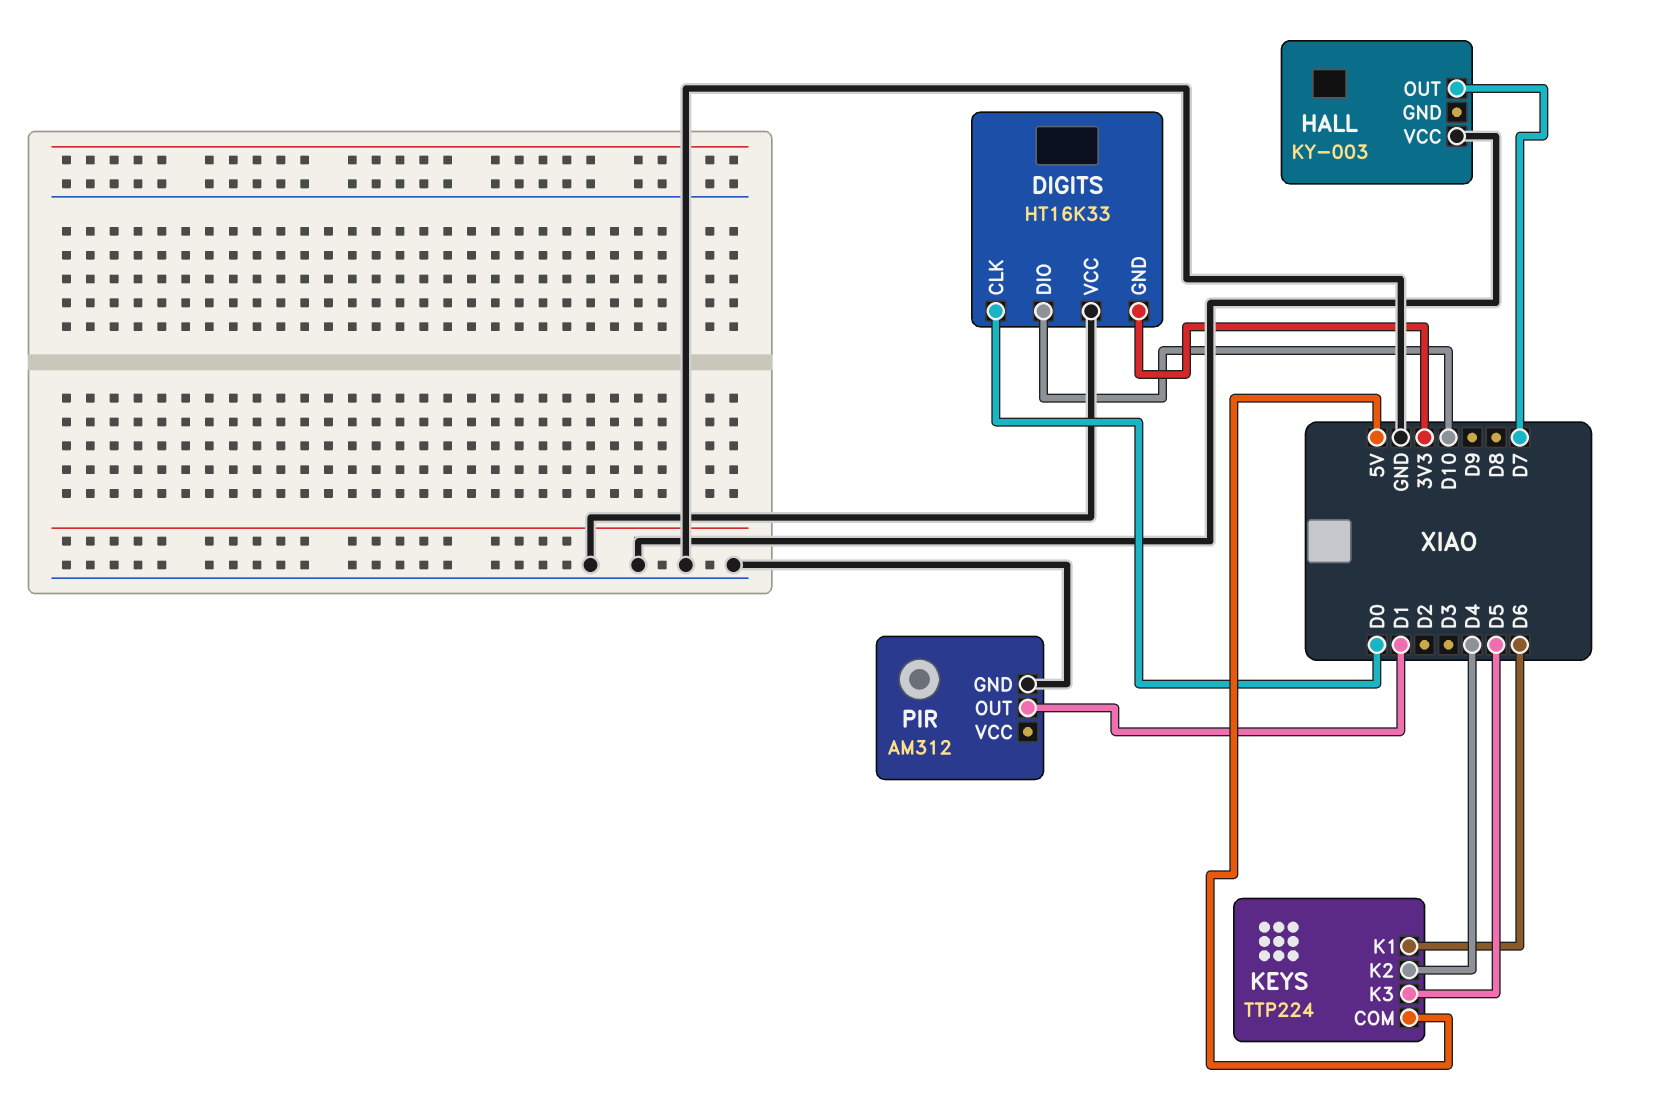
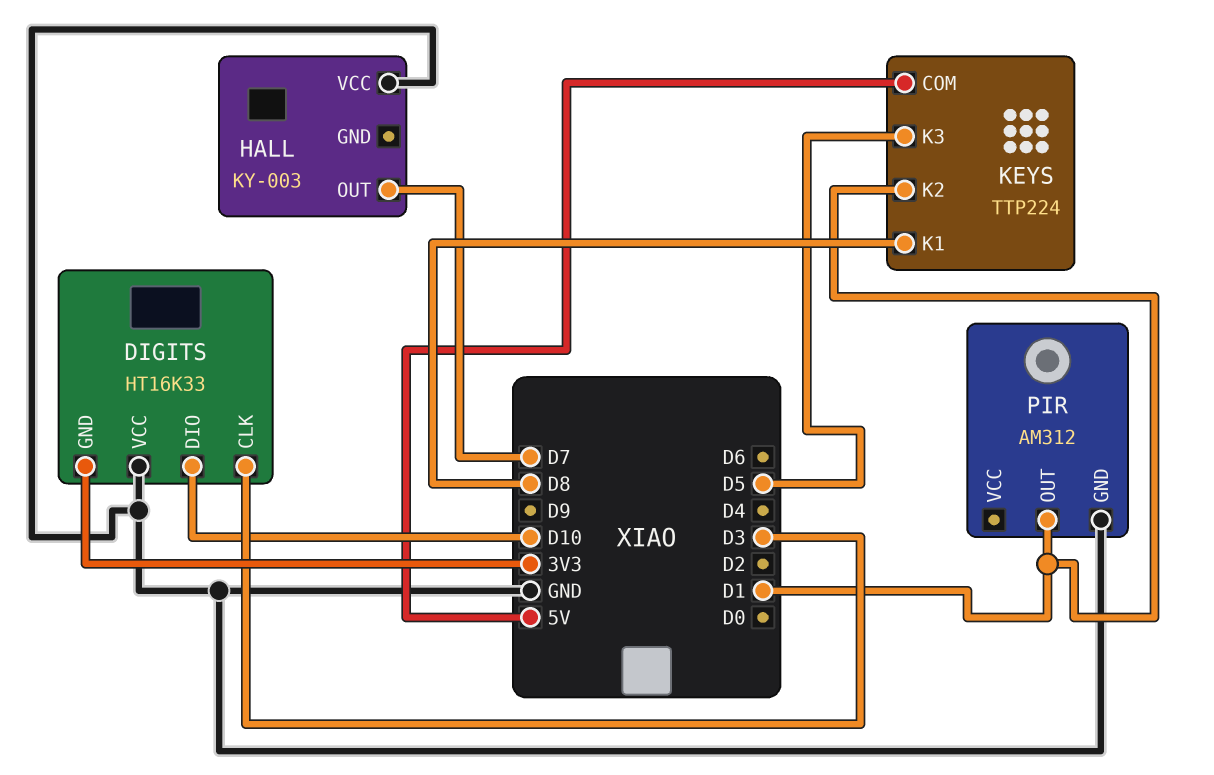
DIGITS pin CLK: D0 -> D3
KEYS pin K1: D6 -> D8
KEYS pin K2: D4 -> D1

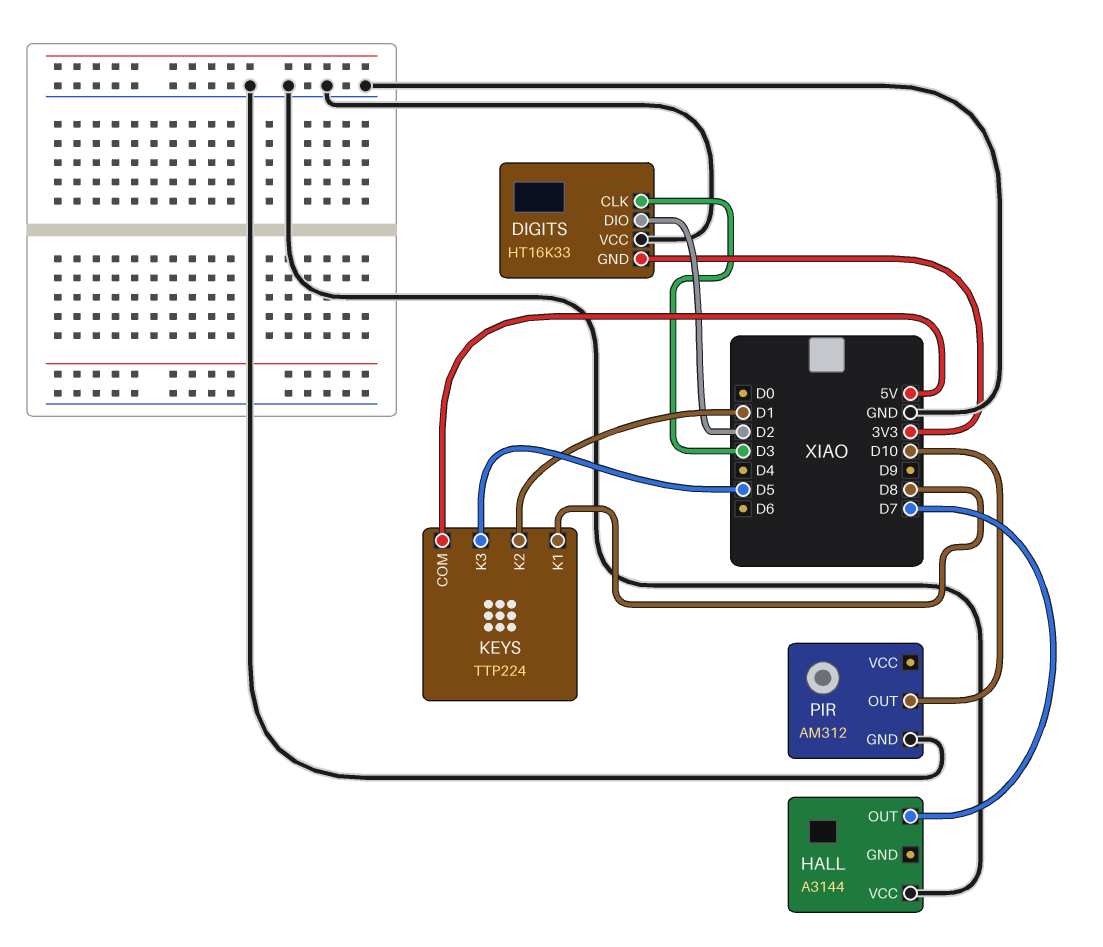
DIGITS pin DIO: D10 -> D2
HALL: KY-003 -> A3144
PIR pin OUT: D1 -> D10

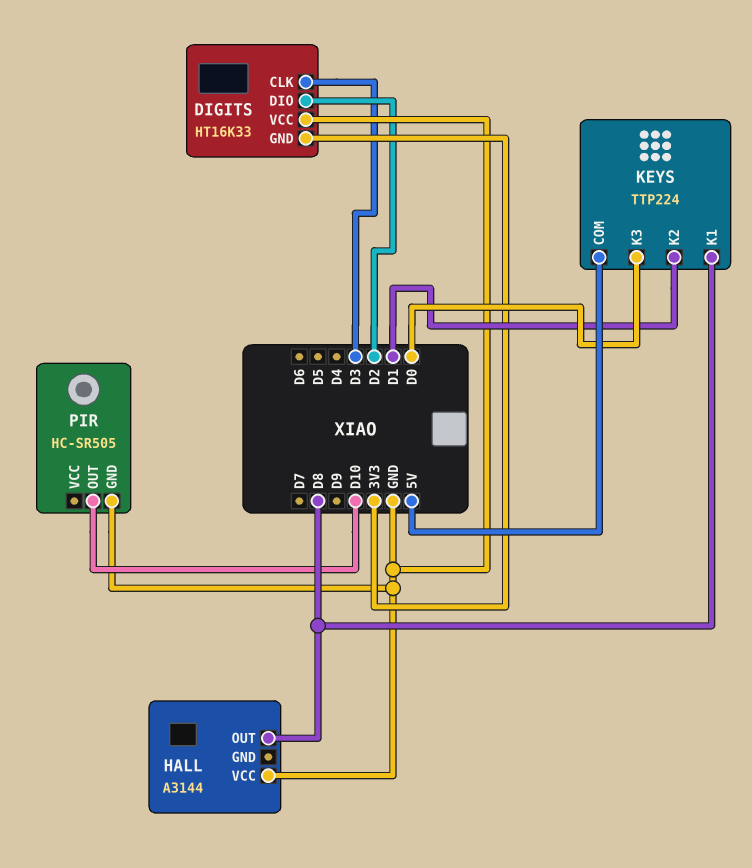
HALL pin OUT: D7 -> D8
KEYS pin K3: D5 -> D0
PIR: AM312 -> HC-SR505

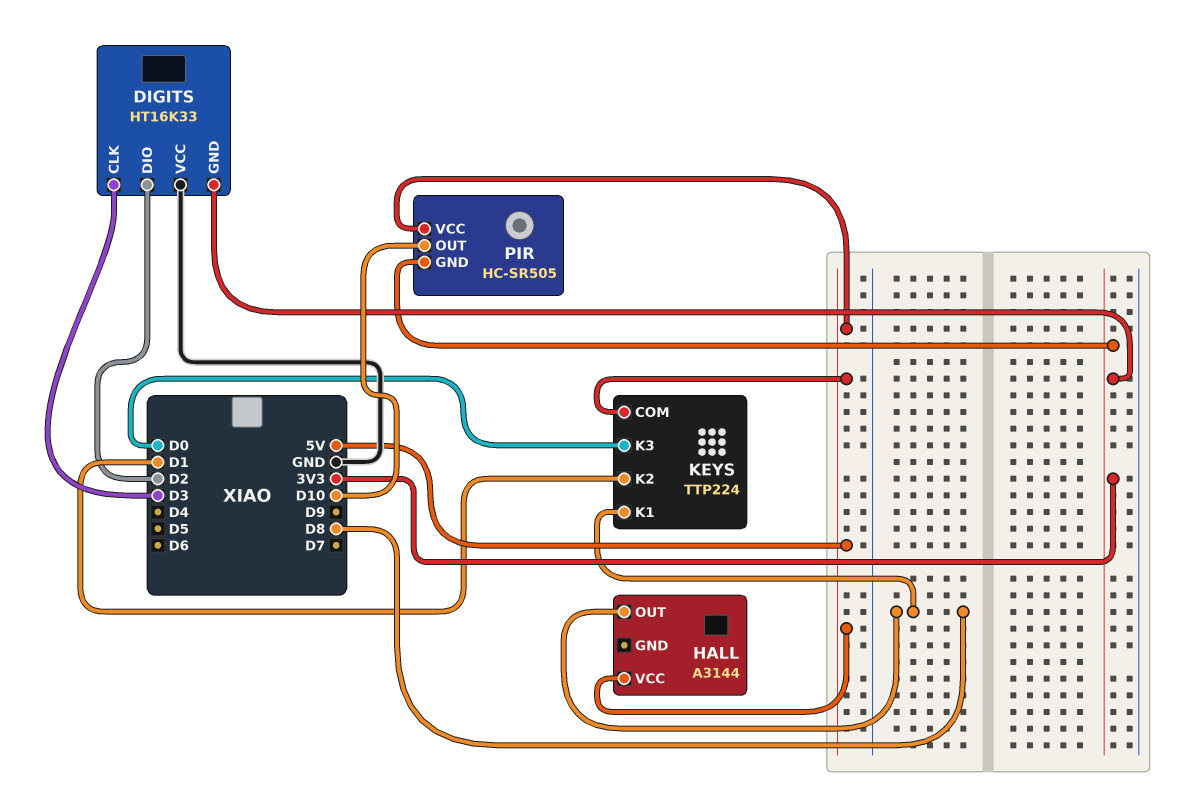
HALL pin VCC: GND -> 5V
PIR pin GND: GND -> 3V3
PIR pin VCC: none -> 5V

